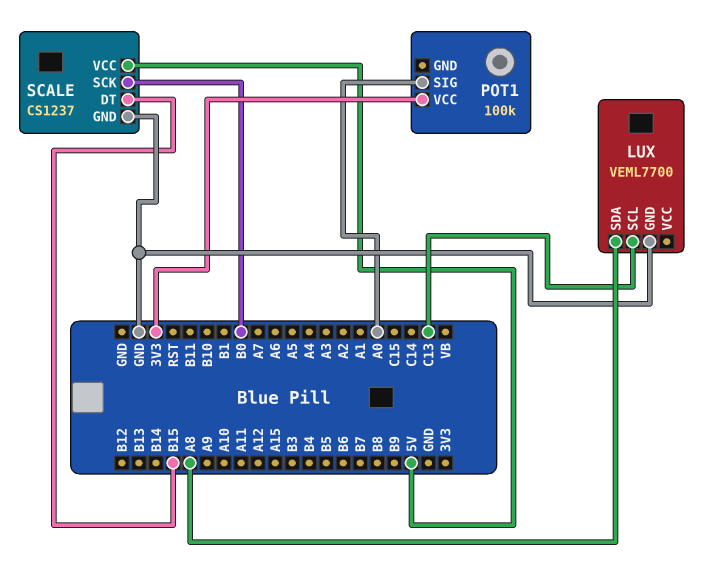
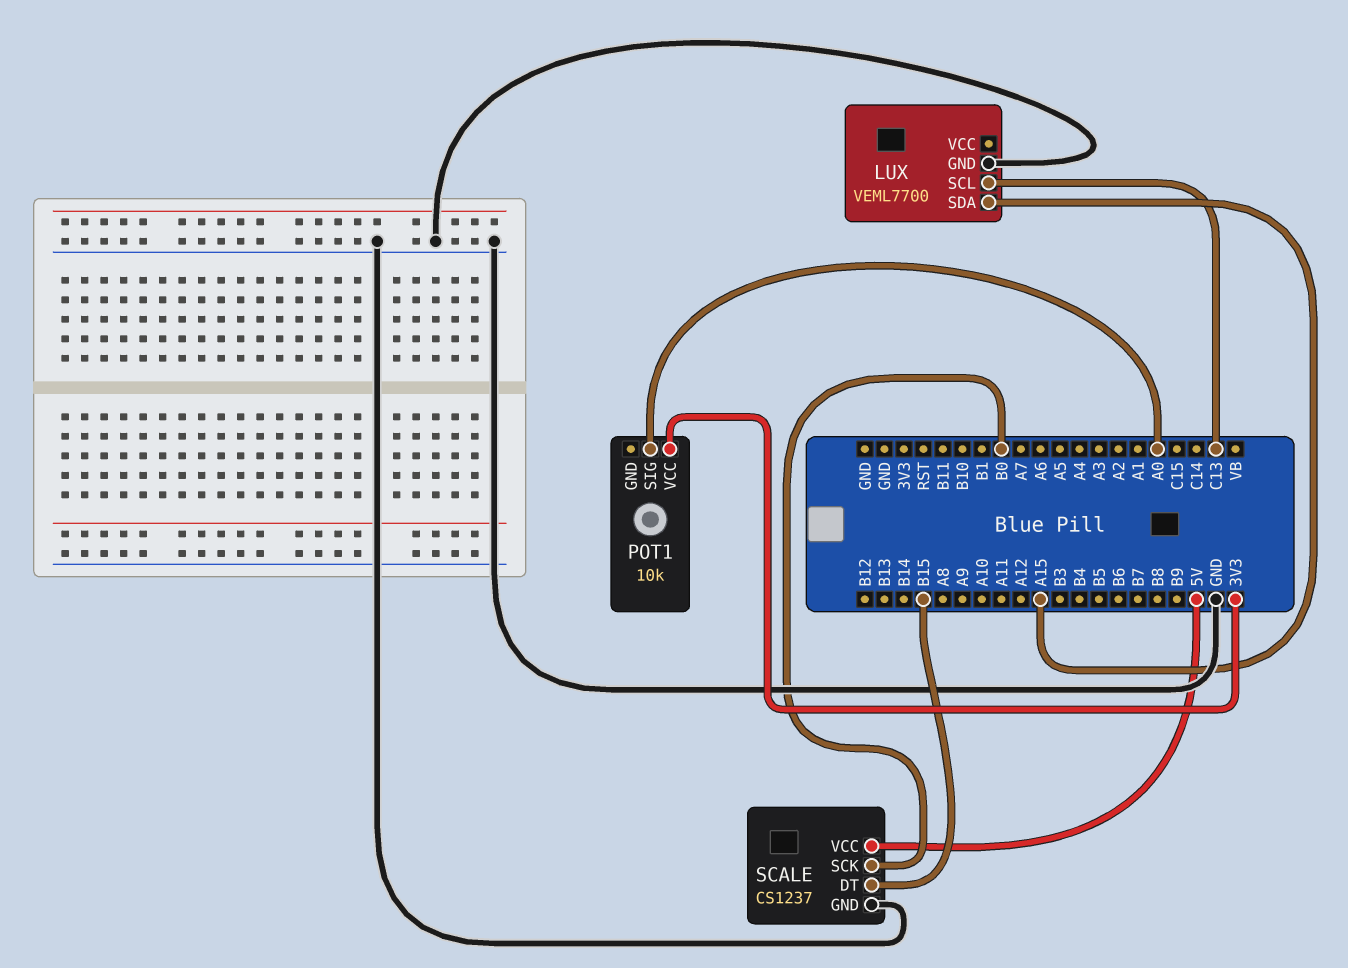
LUX pin SDA: A8 -> A15
POT1: 100k -> 10k

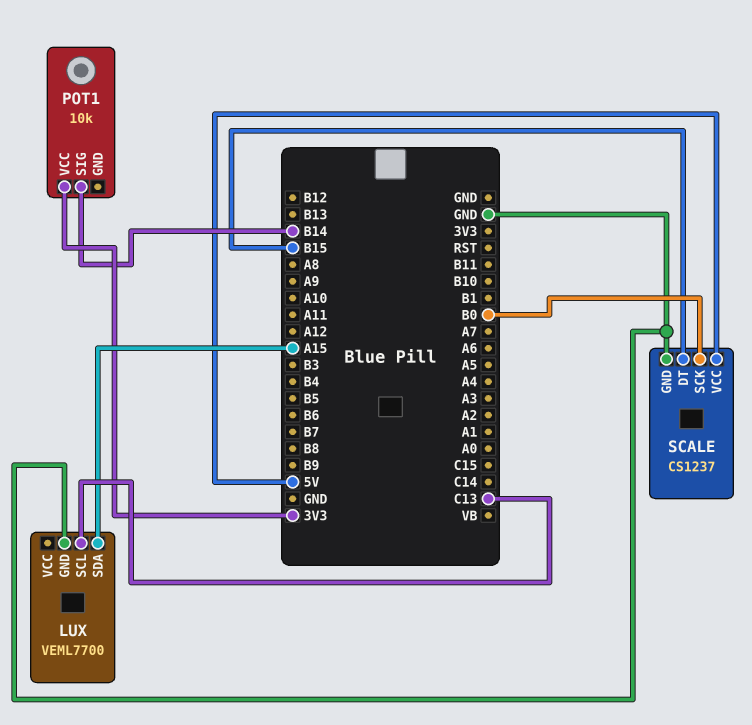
POT1 pin SIG: A0 -> B14

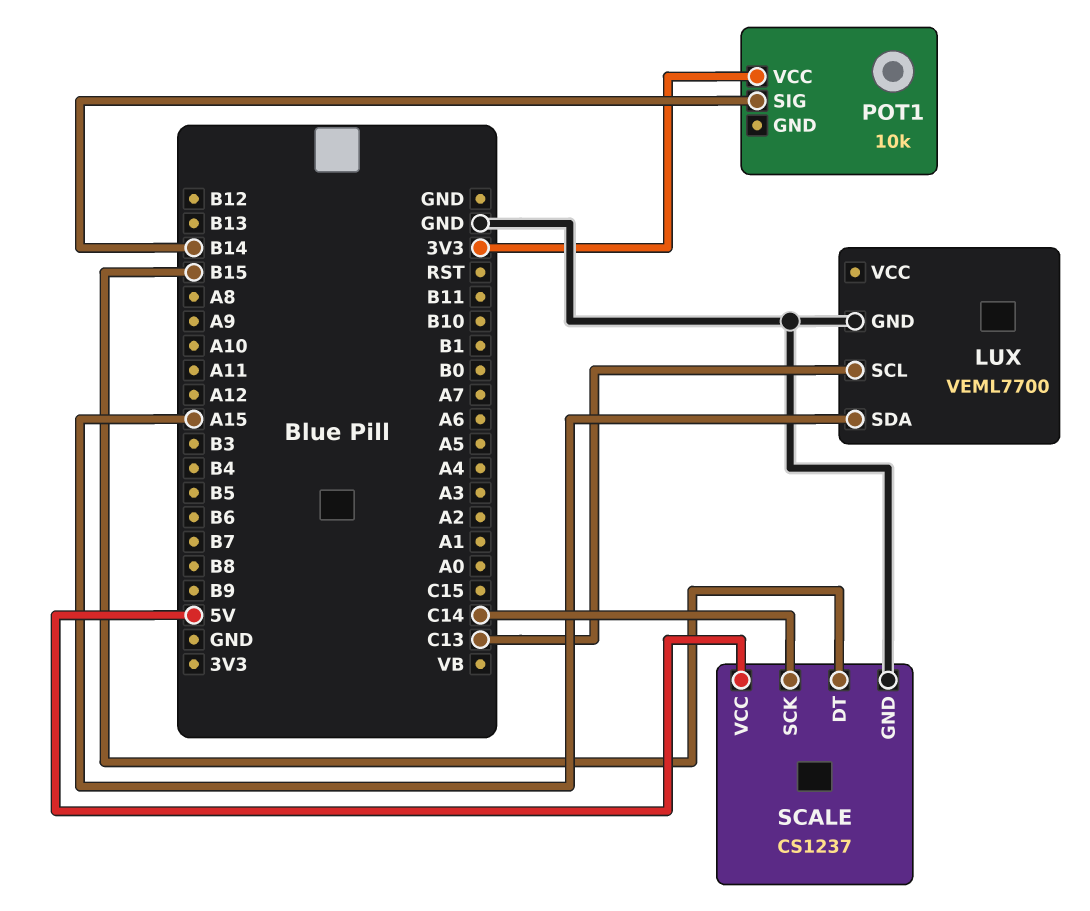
SCALE pin SCK: B0 -> C14

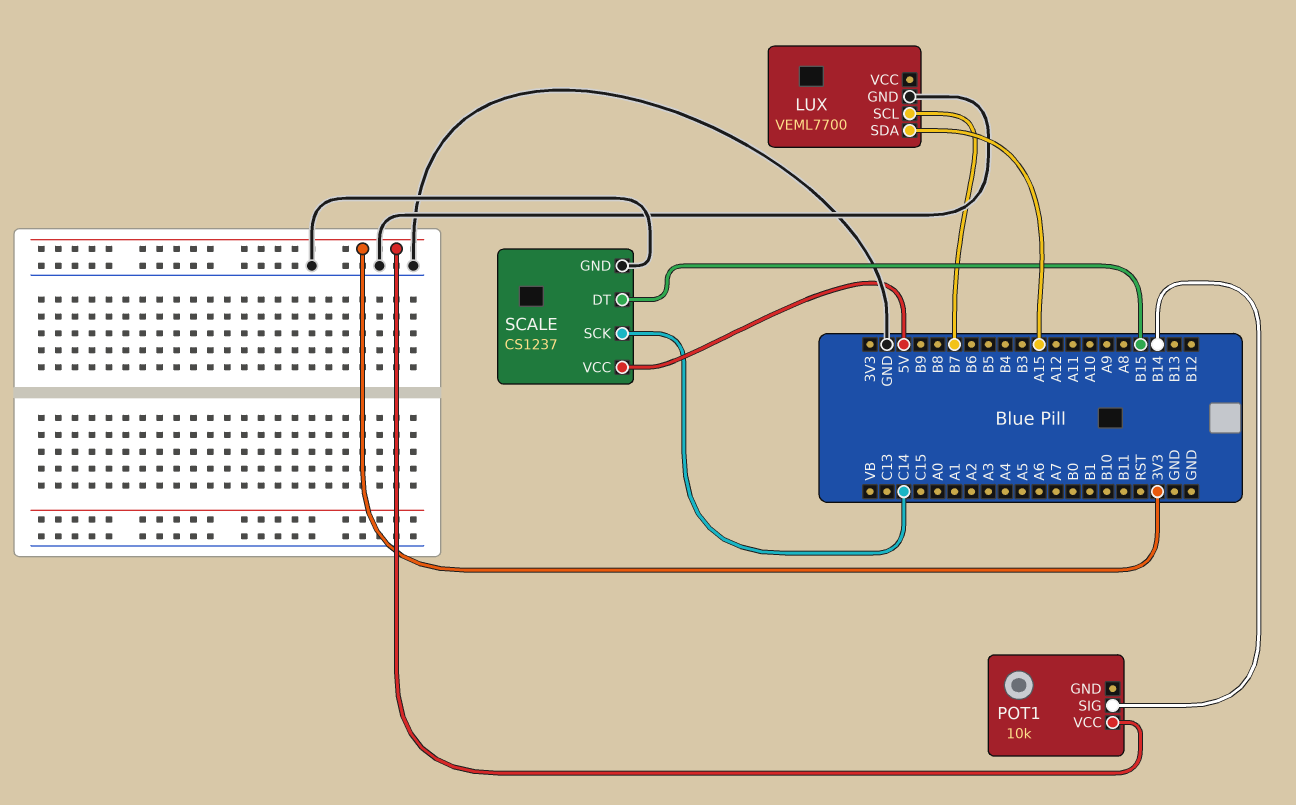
LUX pin SCL: C13 -> B7

